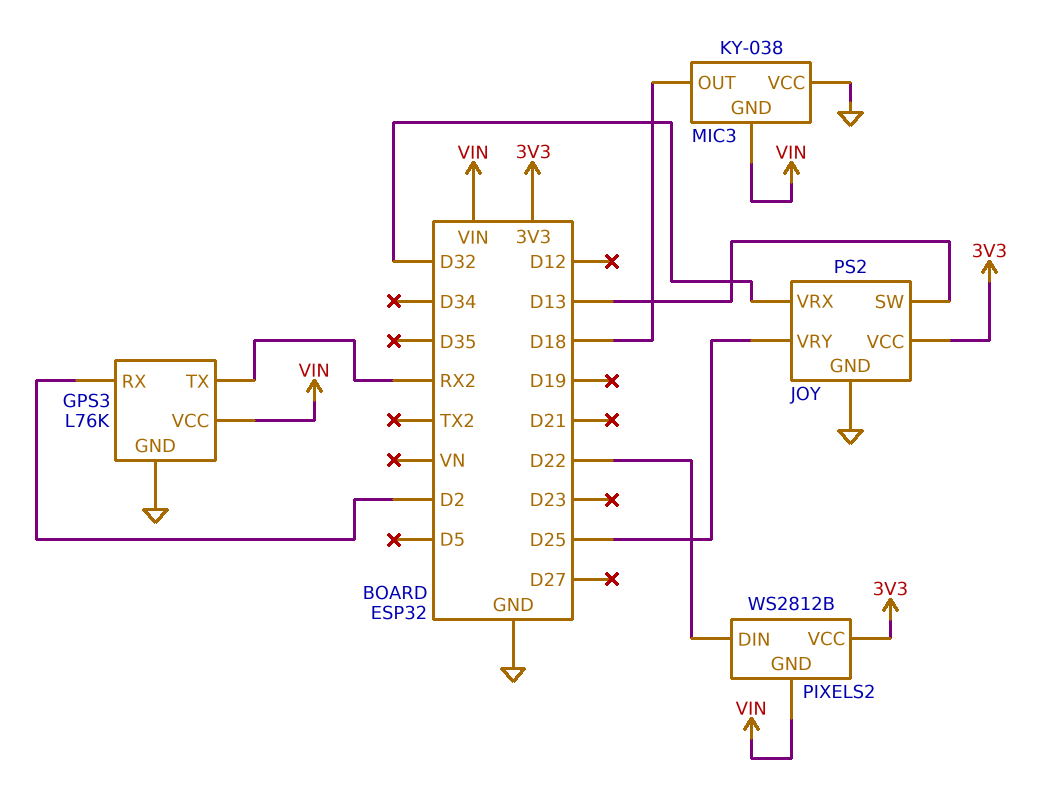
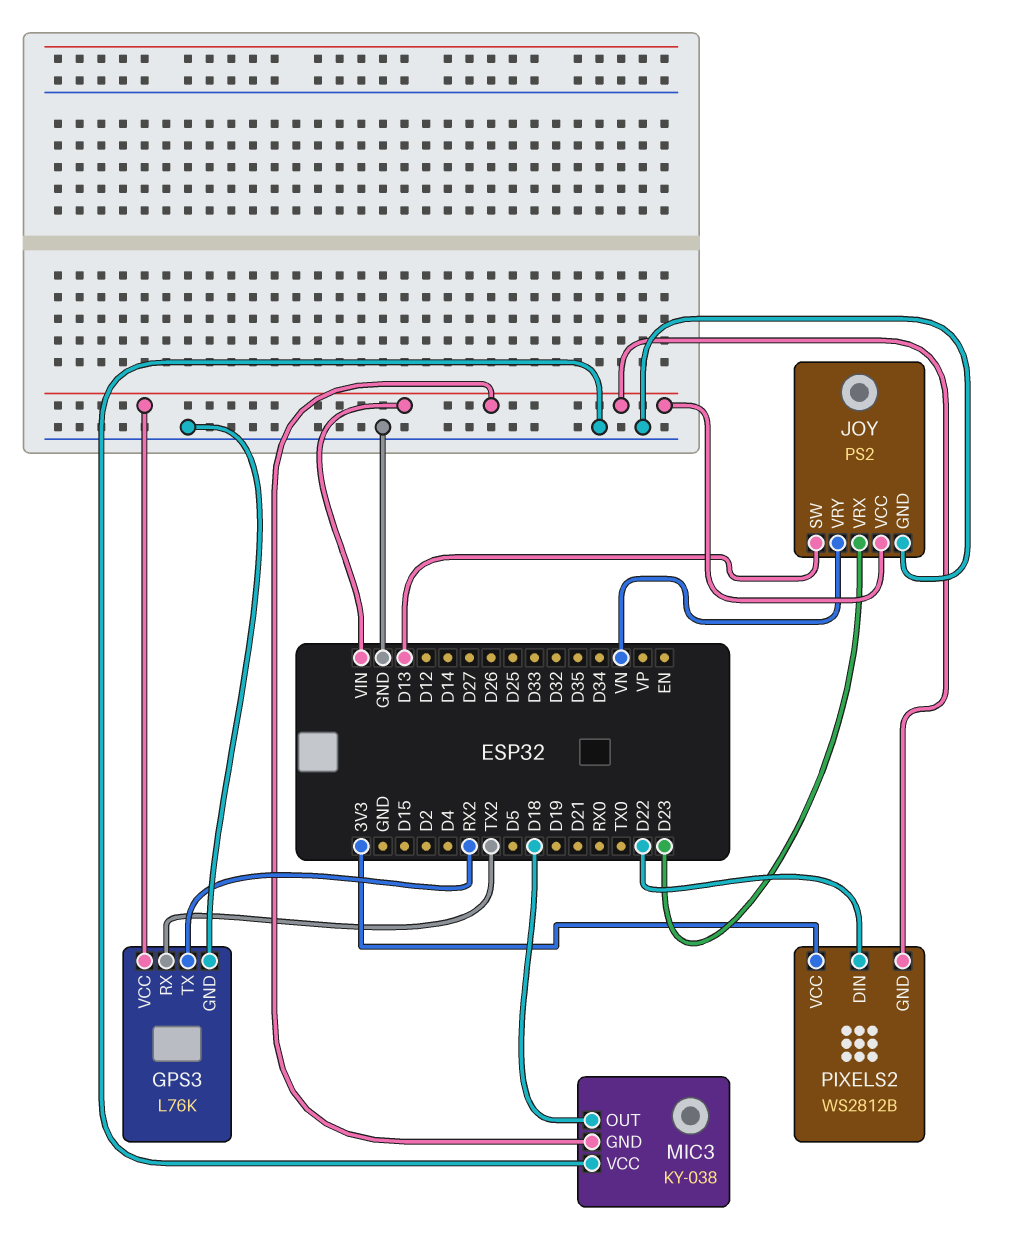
GPS3 pin RX: D2 -> TX2
JOY pin VCC: 3V3 -> VIN
JOY pin VRX: D32 -> D23
JOY pin VRY: D25 -> VN

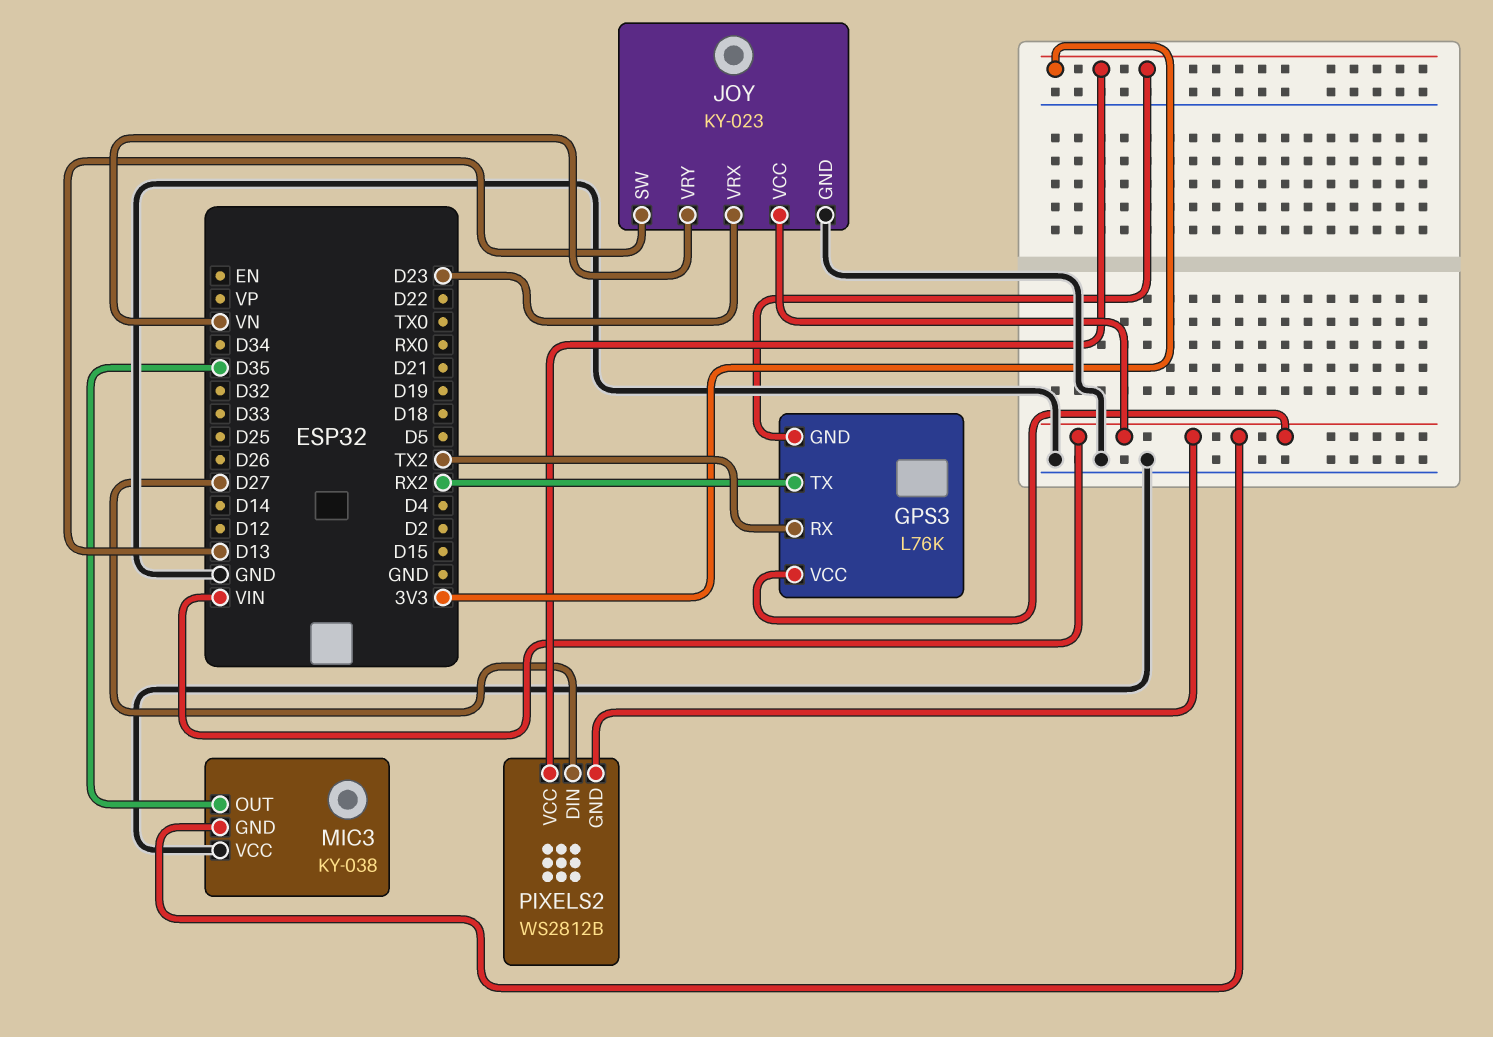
GPS3 pin GND: GND -> 3V3
JOY: PS2 -> KY-023
MIC3 pin OUT: D18 -> D35
PIXELS2 pin DIN: D22 -> D27

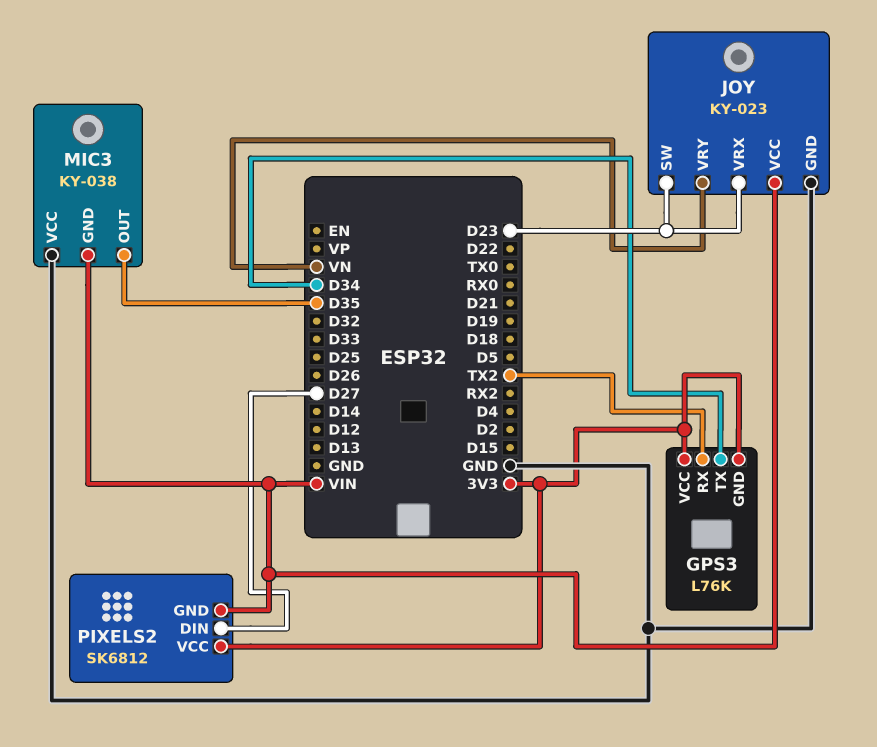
GPS3 pin TX: RX2 -> D34
GPS3 pin VCC: VIN -> 3V3
JOY pin SW: D13 -> D23
PIXELS2: WS2812B -> SK6812

